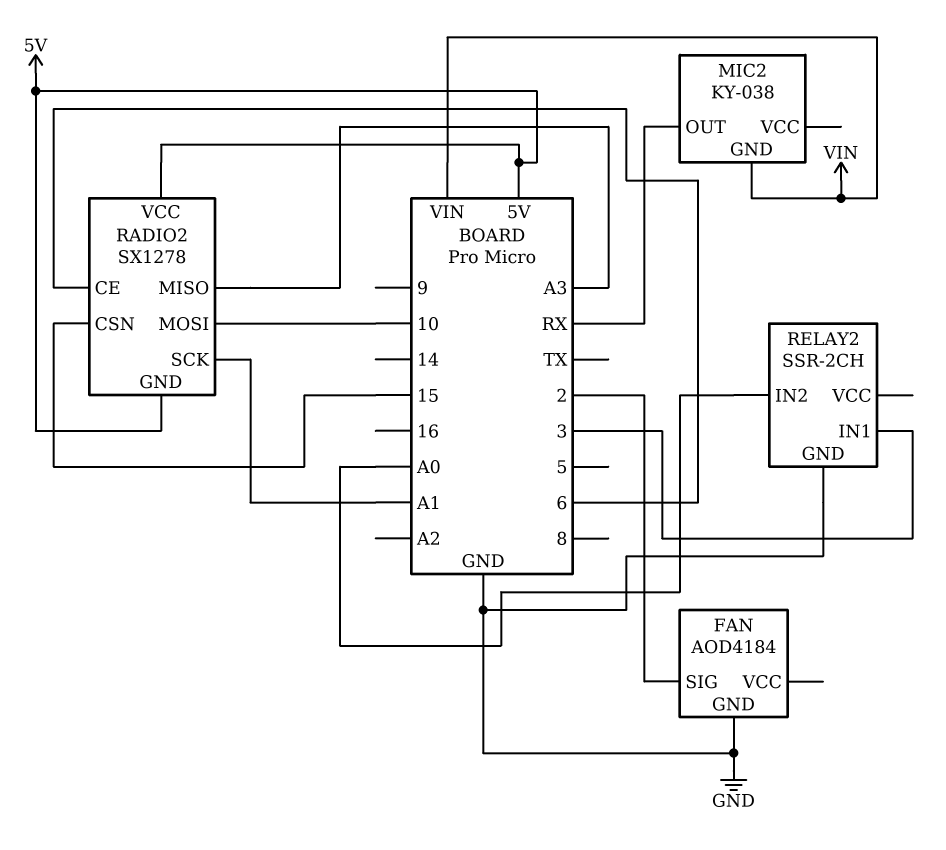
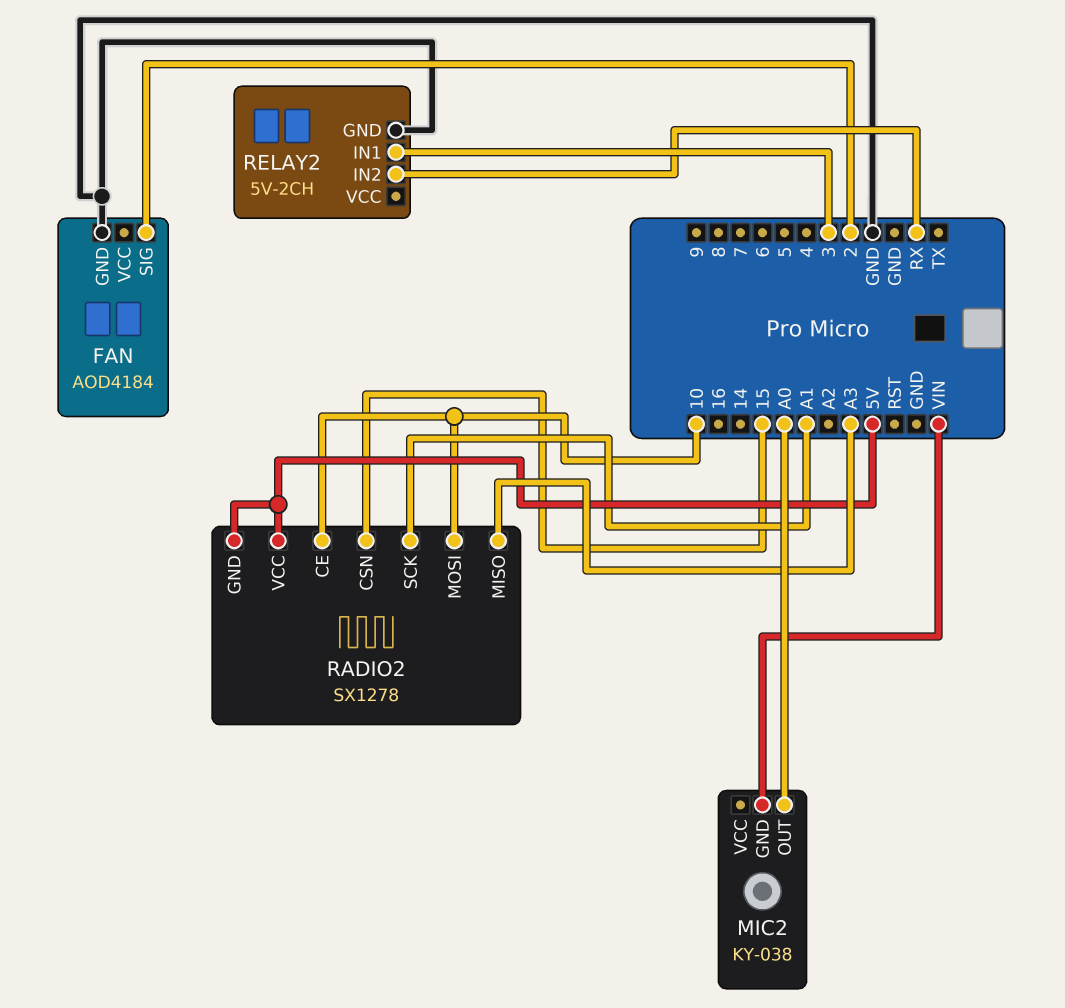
MIC2 pin OUT: RX -> A0
RADIO2 pin CE: 6 -> 10
RELAY2: SSR-2CH -> 5V-2CH
RELAY2 pin IN2: A0 -> RX

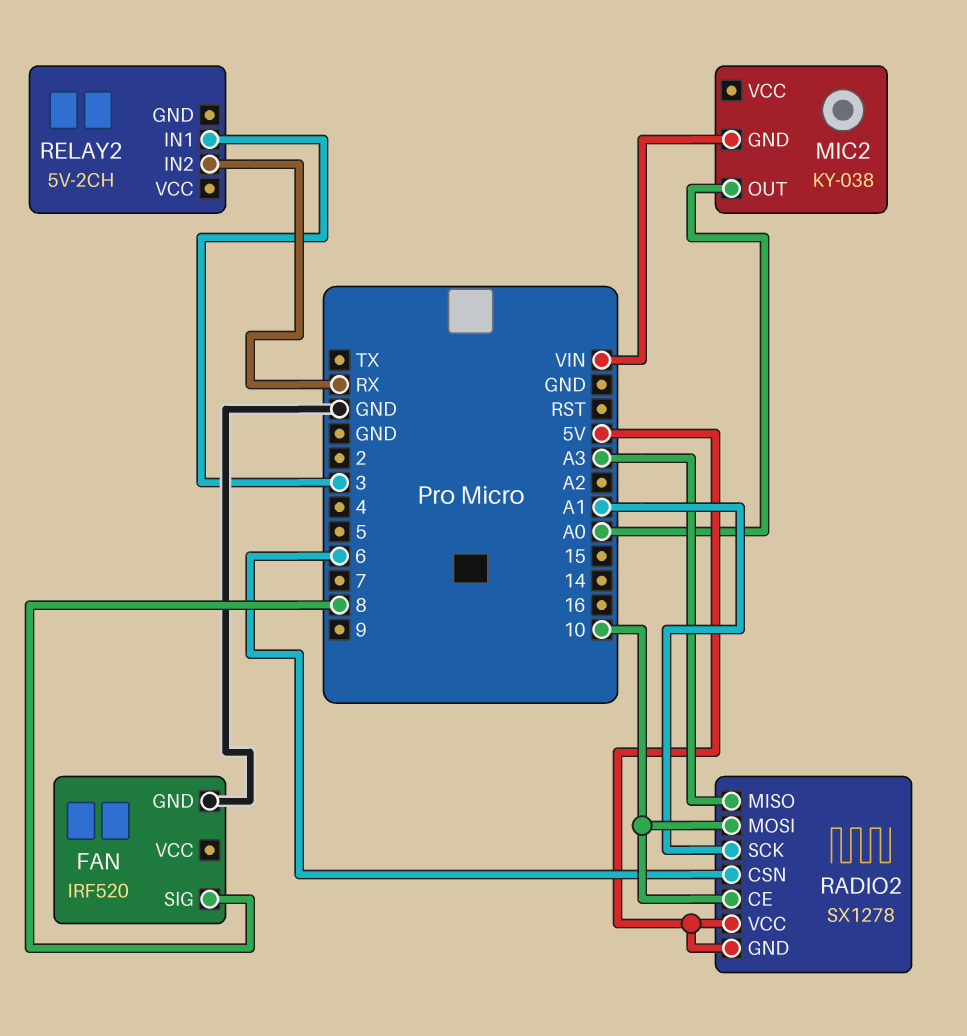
FAN: AOD4184 -> IRF520
FAN pin SIG: 2 -> 8
RADIO2 pin CSN: 15 -> 6
RELAY2 pin GND: GND -> none

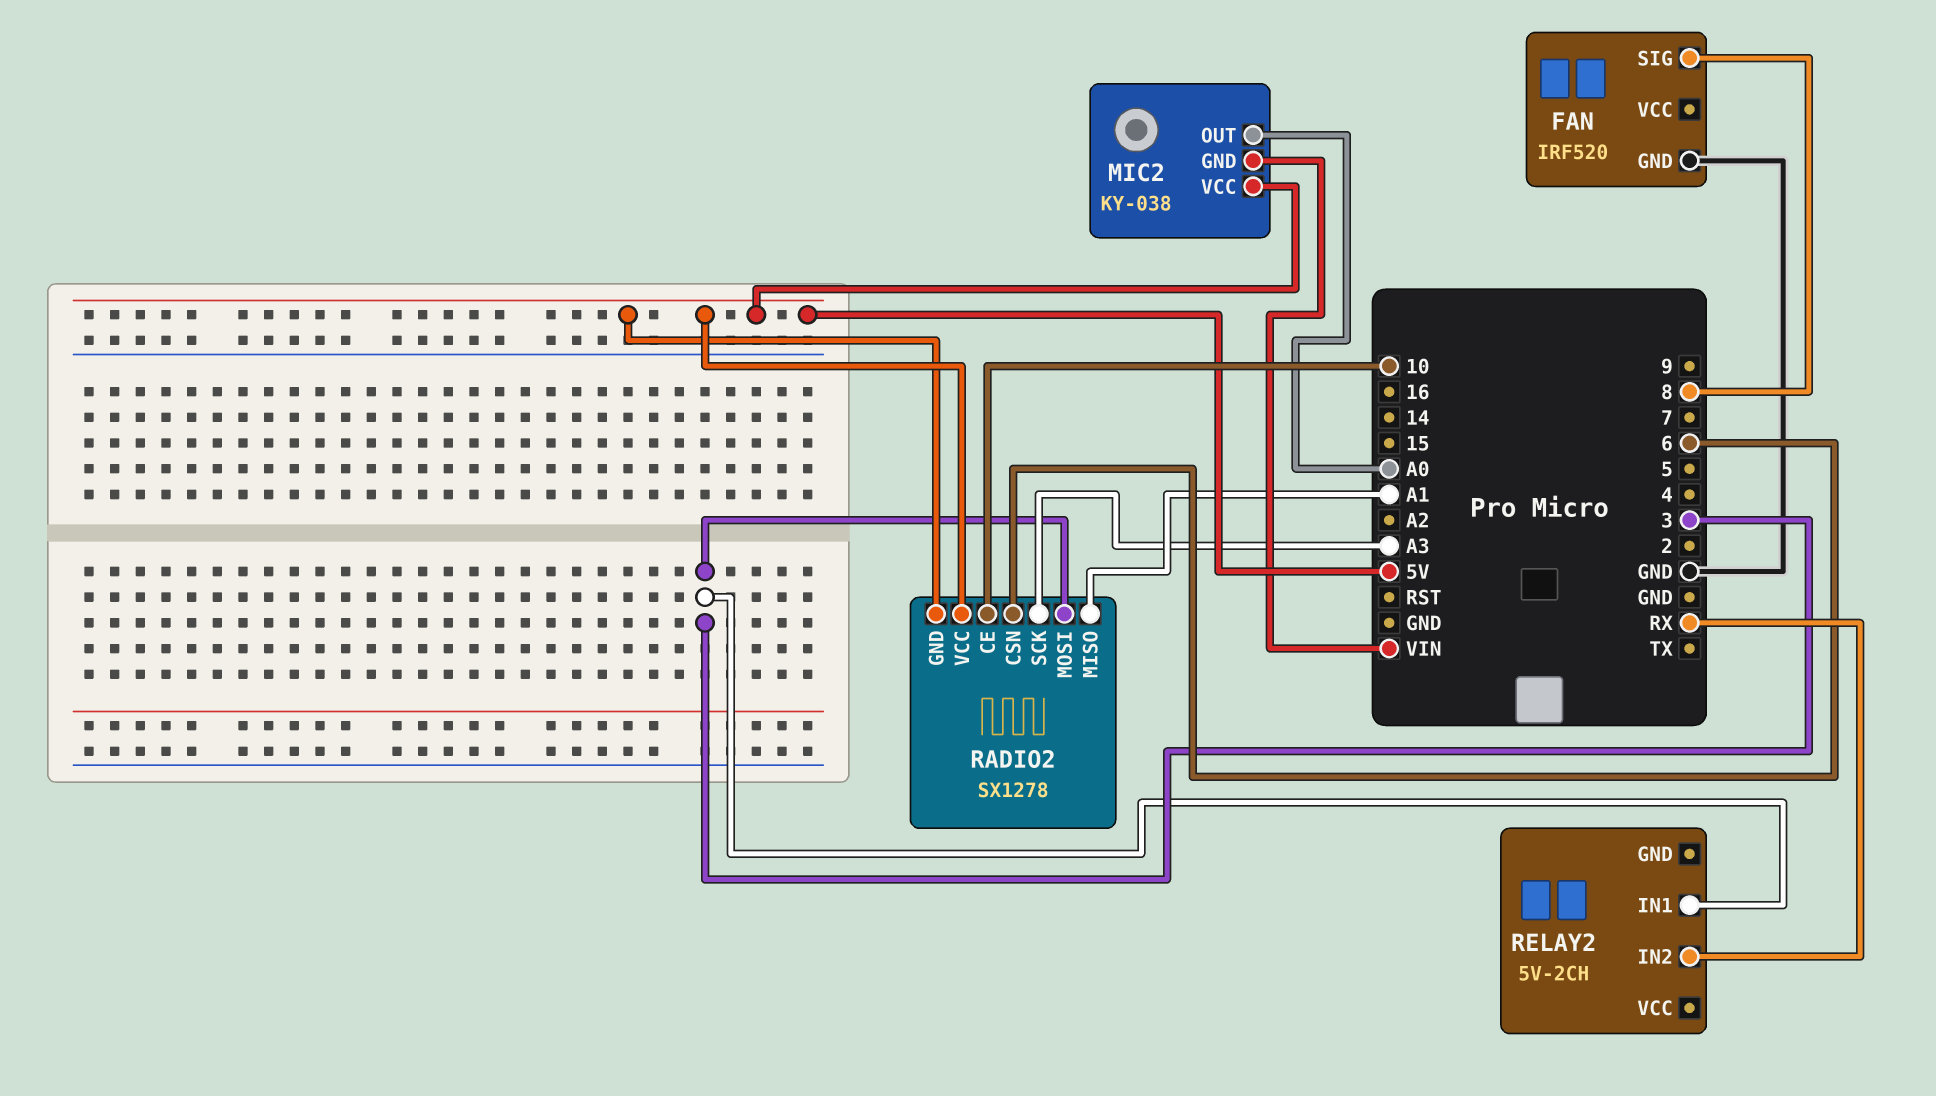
MIC2 pin VCC: none -> 5V
RADIO2 pin MISO: A3 -> A1
RADIO2 pin MOSI: 10 -> 3
RADIO2 pin SCK: A1 -> A3

